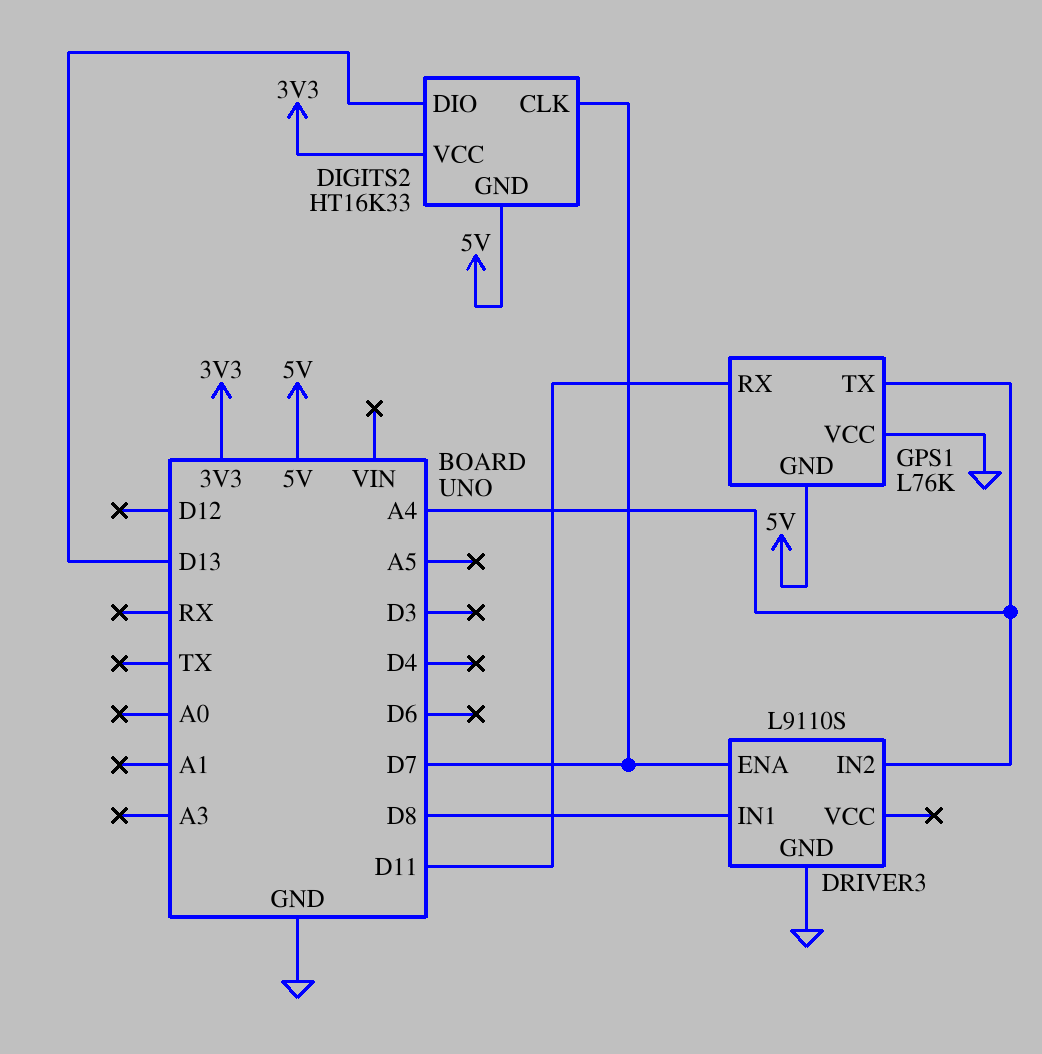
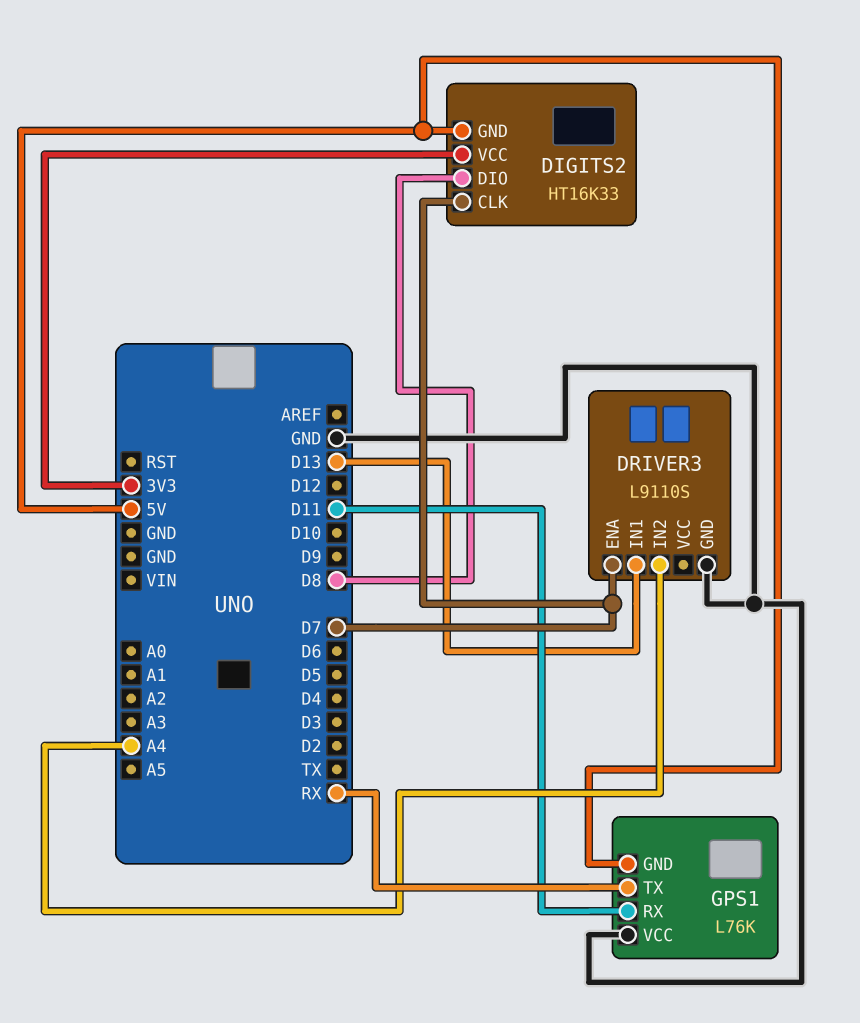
DIGITS2 pin DIO: D13 -> D8
DRIVER3 pin IN1: D8 -> D13
GPS1 pin TX: A4 -> RX

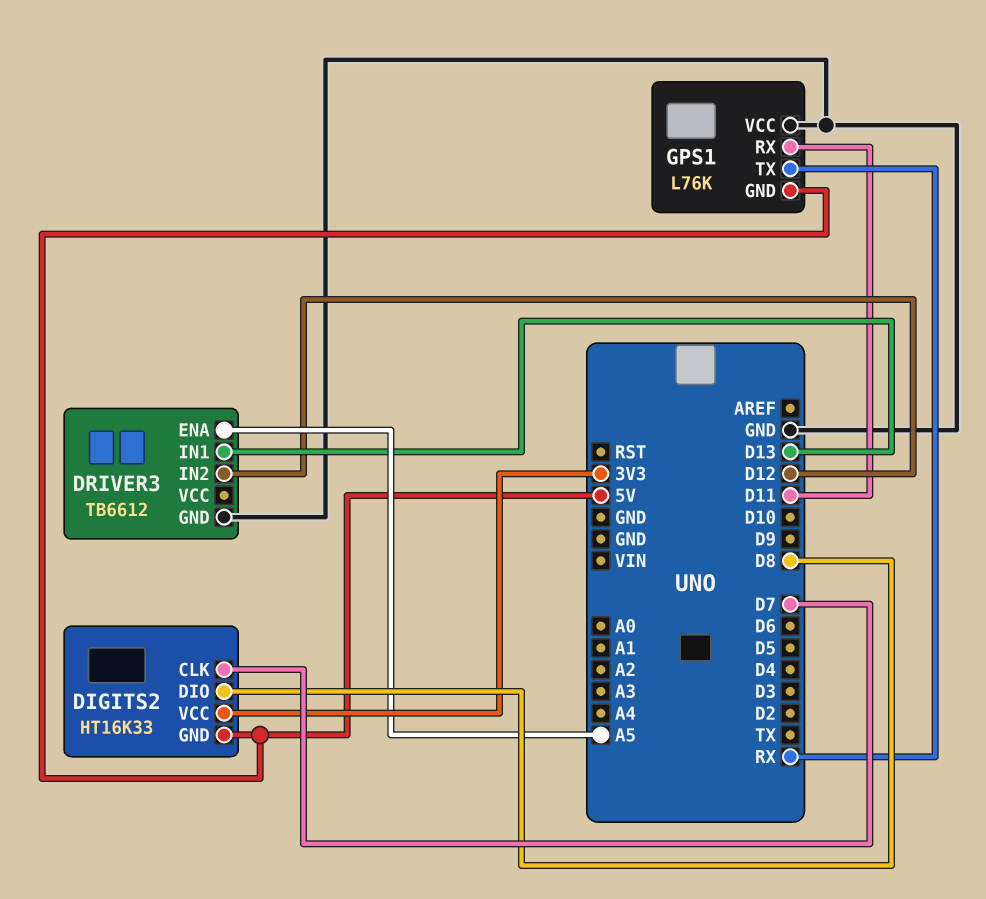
DRIVER3: L9110S -> TB6612
DRIVER3 pin ENA: D7 -> A5
DRIVER3 pin IN2: A4 -> D12

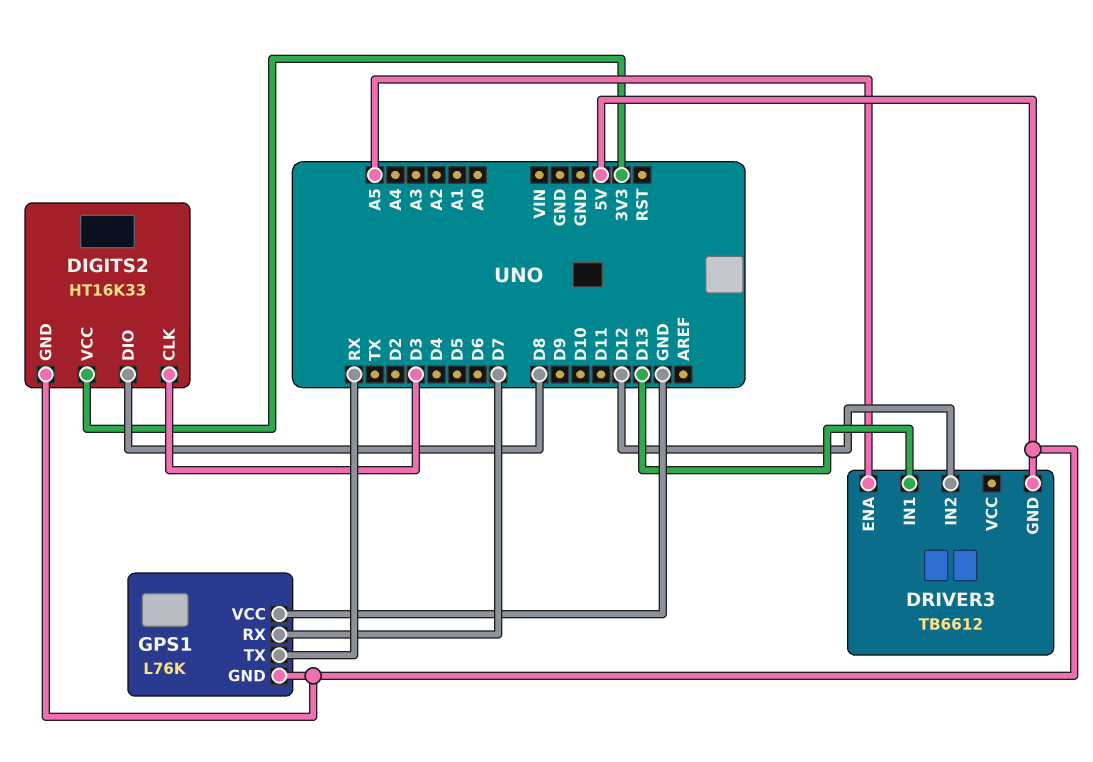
DIGITS2 pin CLK: D7 -> D3
DRIVER3 pin GND: GND -> 5V
GPS1 pin RX: D11 -> D7

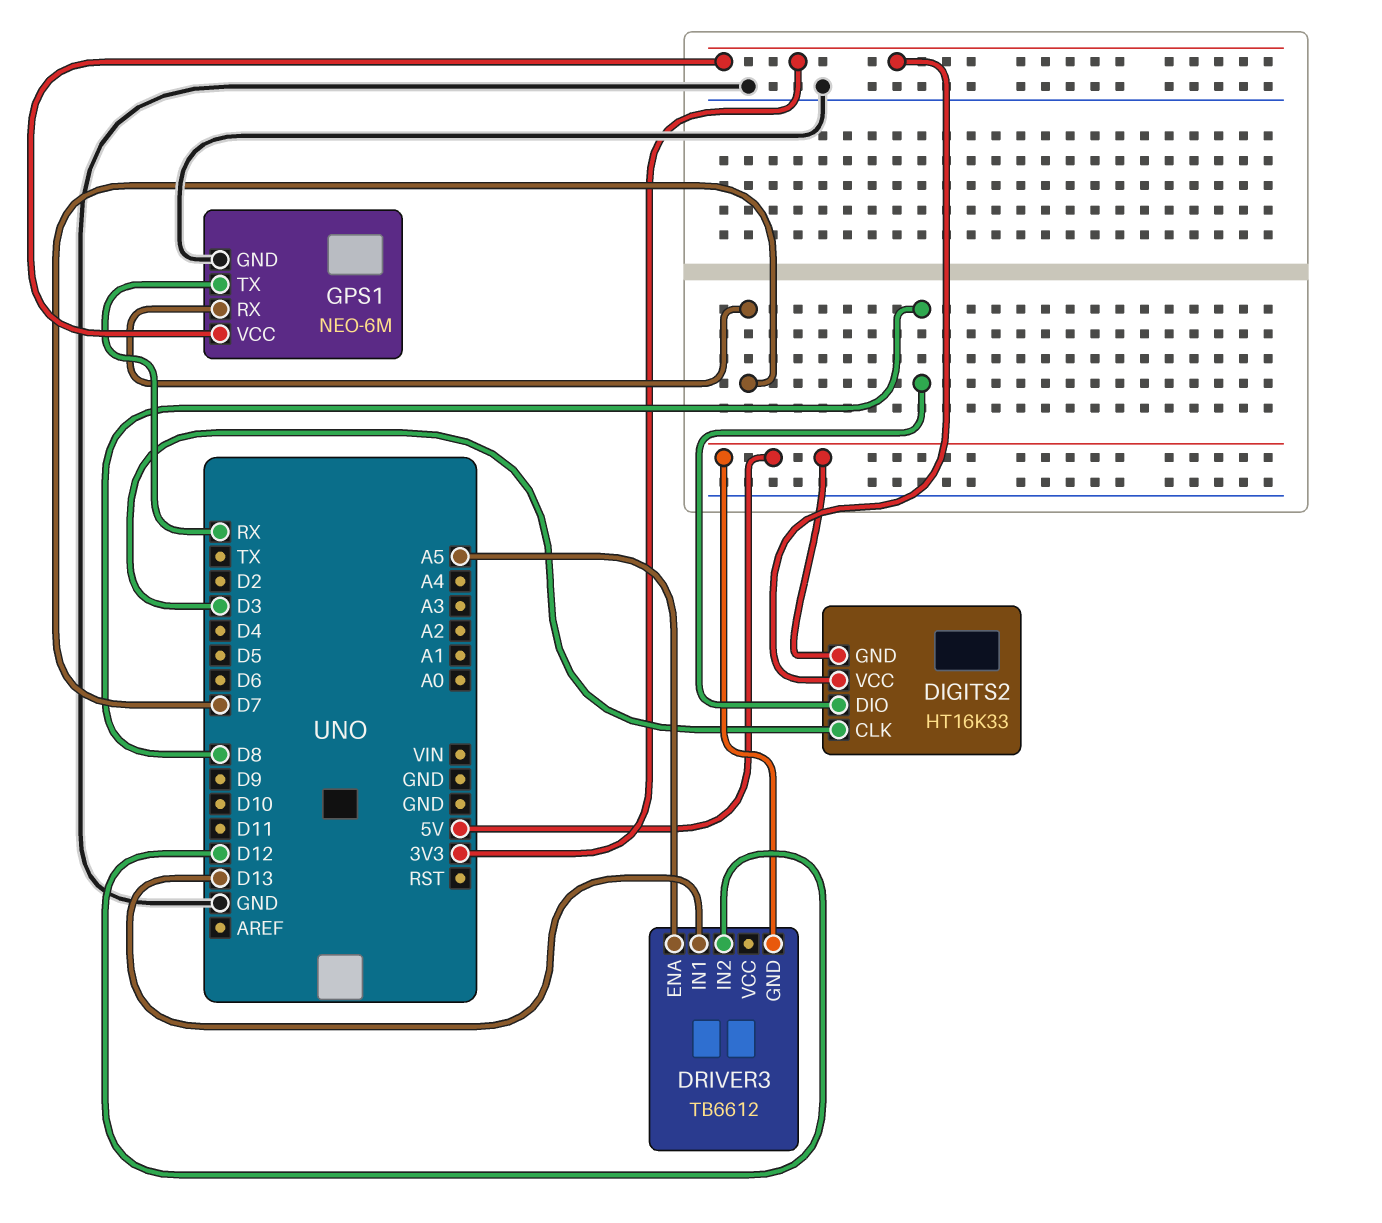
GPS1: L76K -> NEO-6M
GPS1 pin GND: 5V -> GND
GPS1 pin VCC: GND -> 3V3

